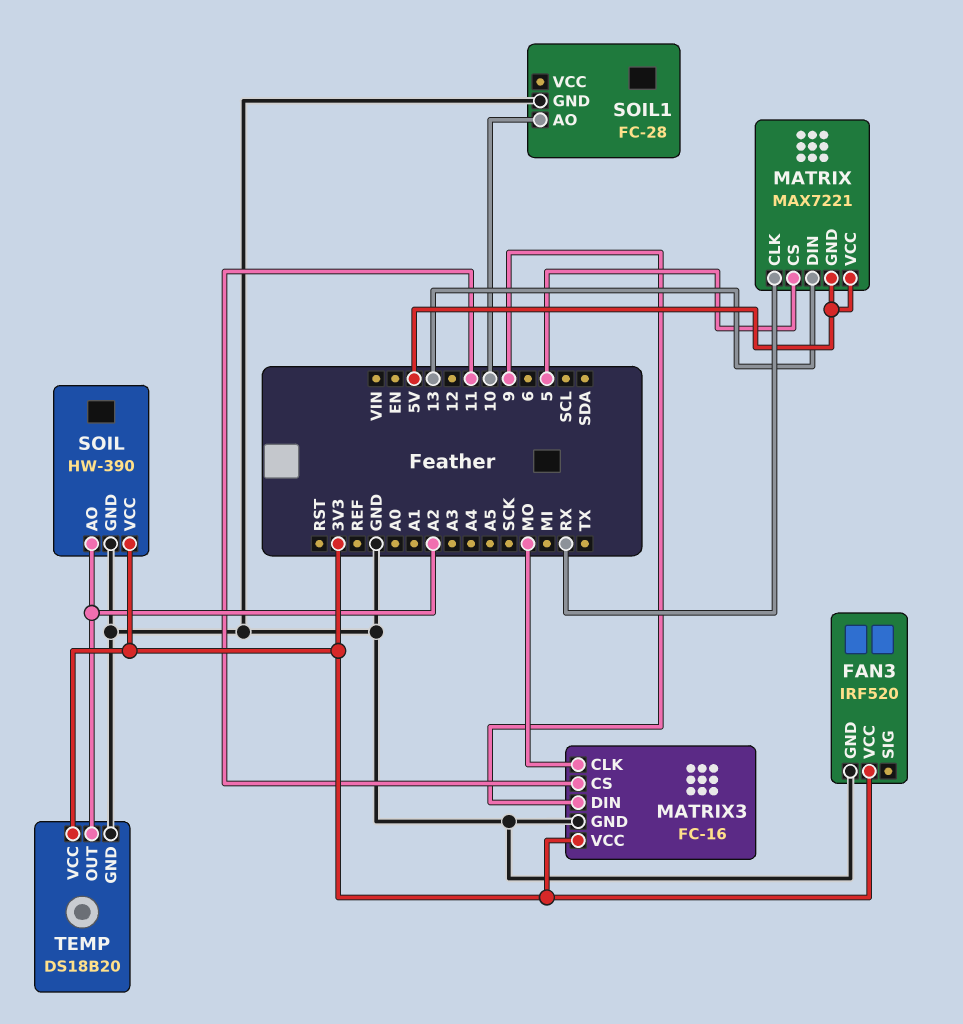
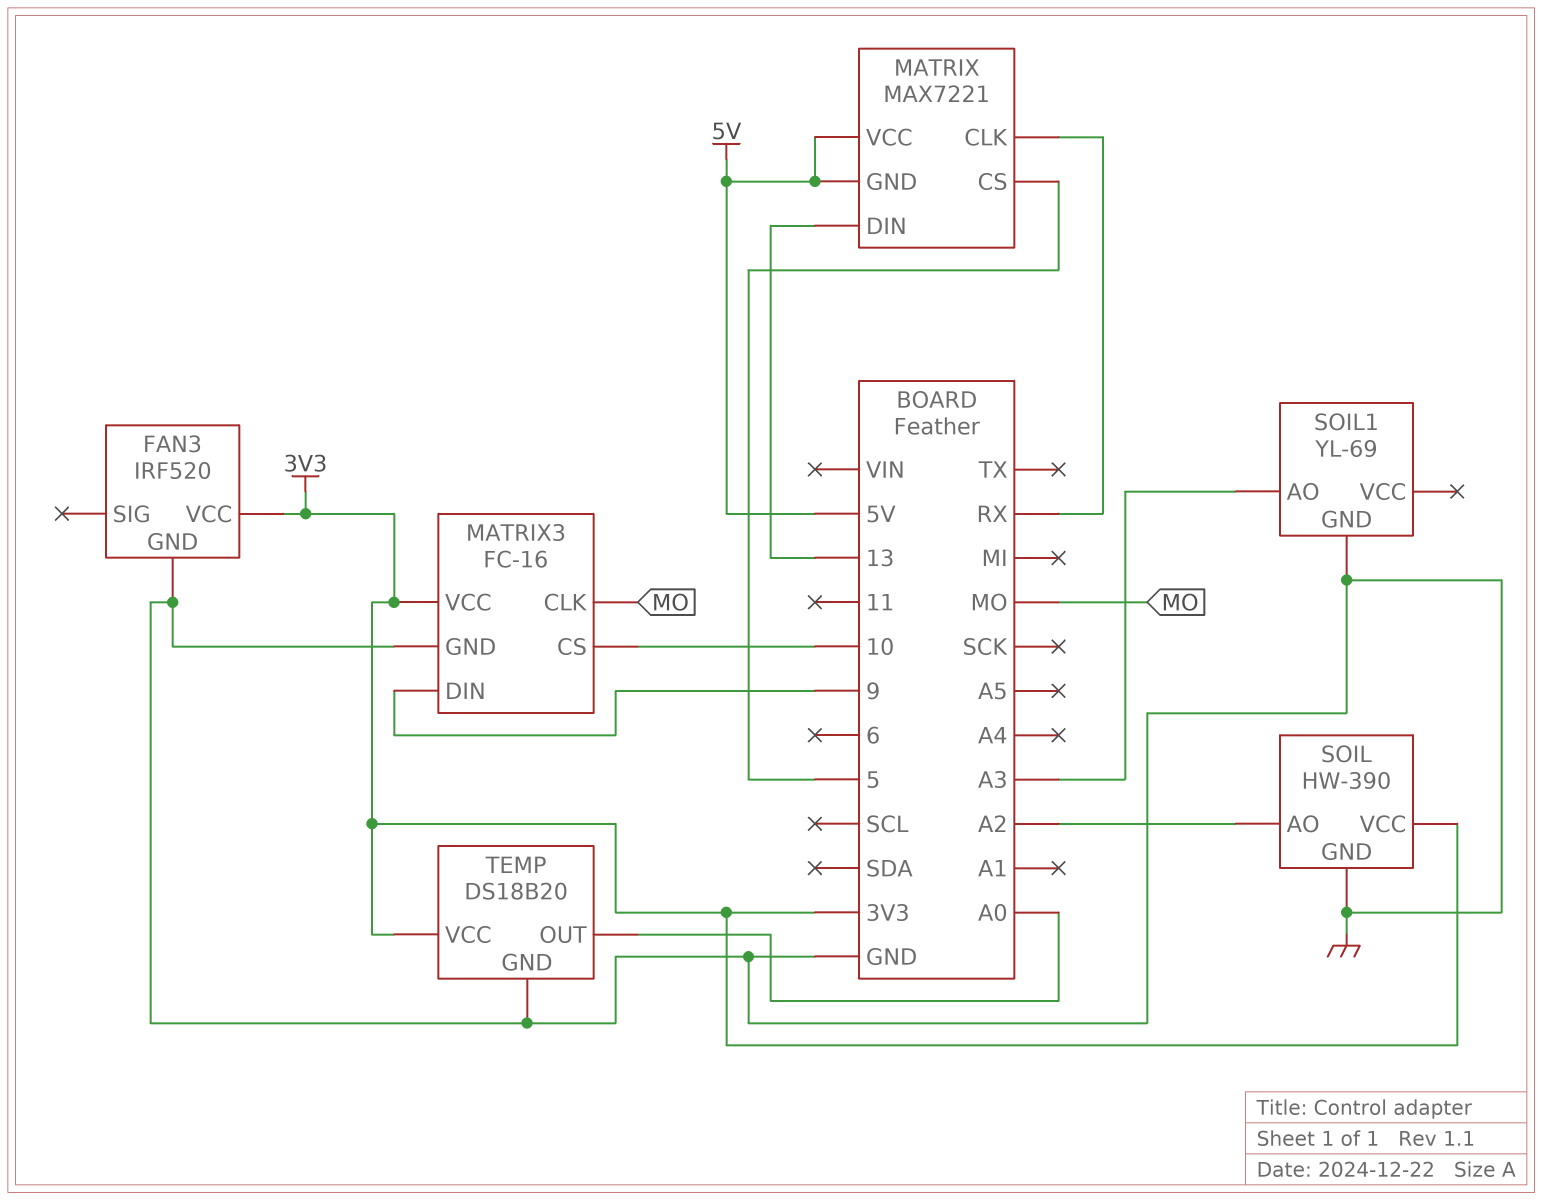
MATRIX3 pin CS: 11 -> 10
SOIL1: FC-28 -> YL-69
SOIL1 pin AO: 10 -> A3
TEMP pin OUT: A2 -> A0

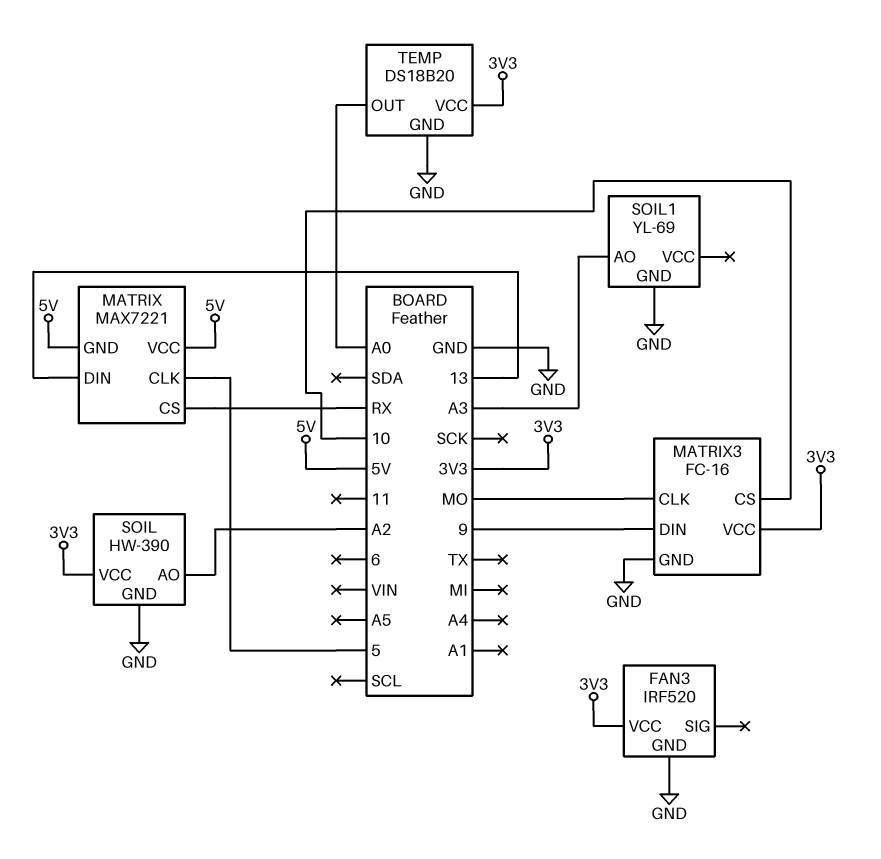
MATRIX pin CLK: RX -> 5
MATRIX pin CS: 5 -> RX

